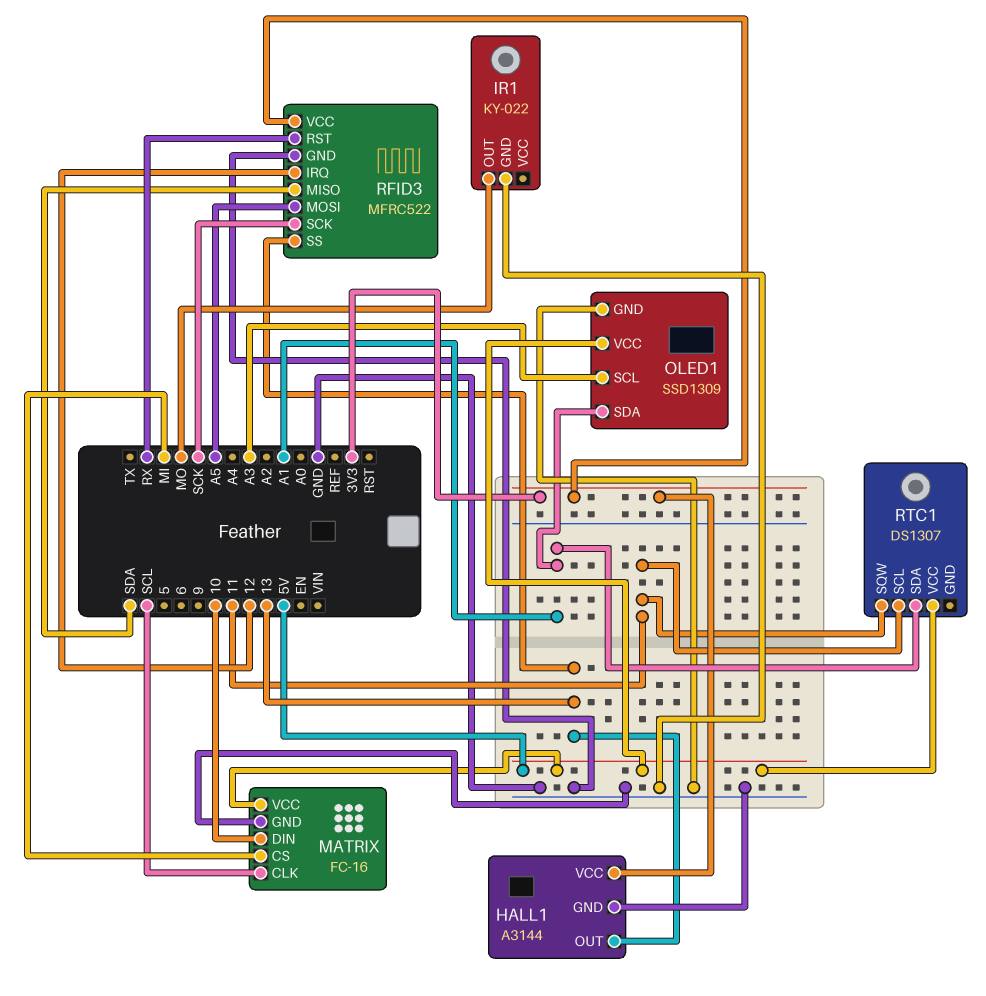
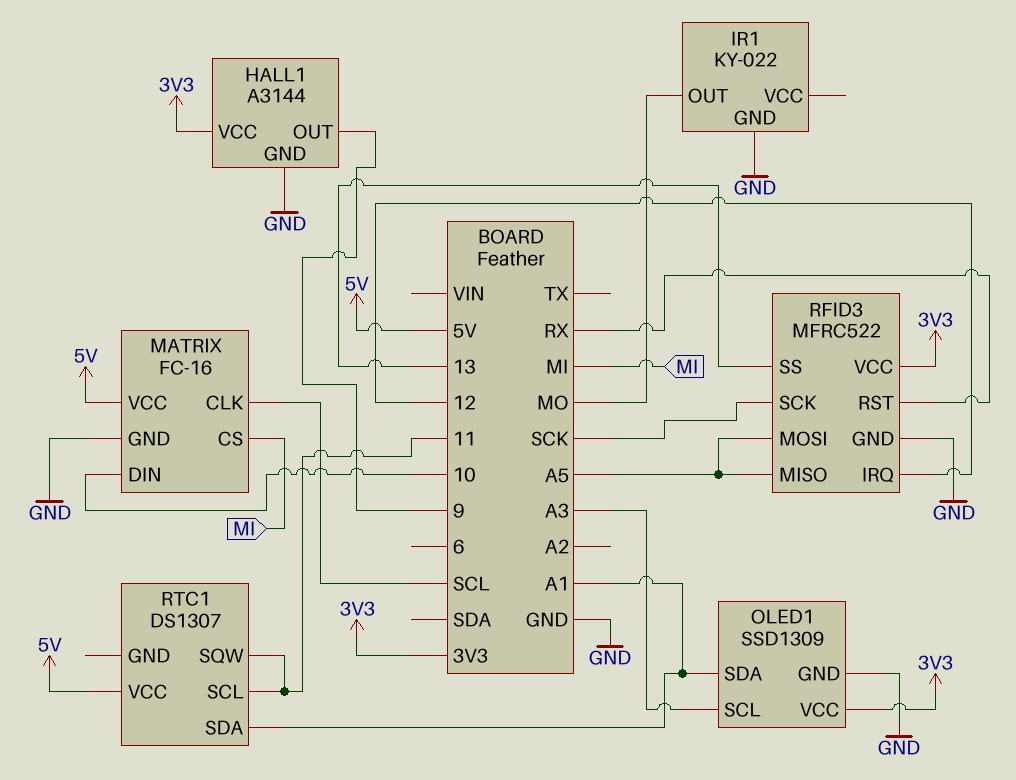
HALL1 pin OUT: 13 -> 9
OLED1 pin VCC: 5V -> 3V3
RFID3 pin MISO: SDA -> A5

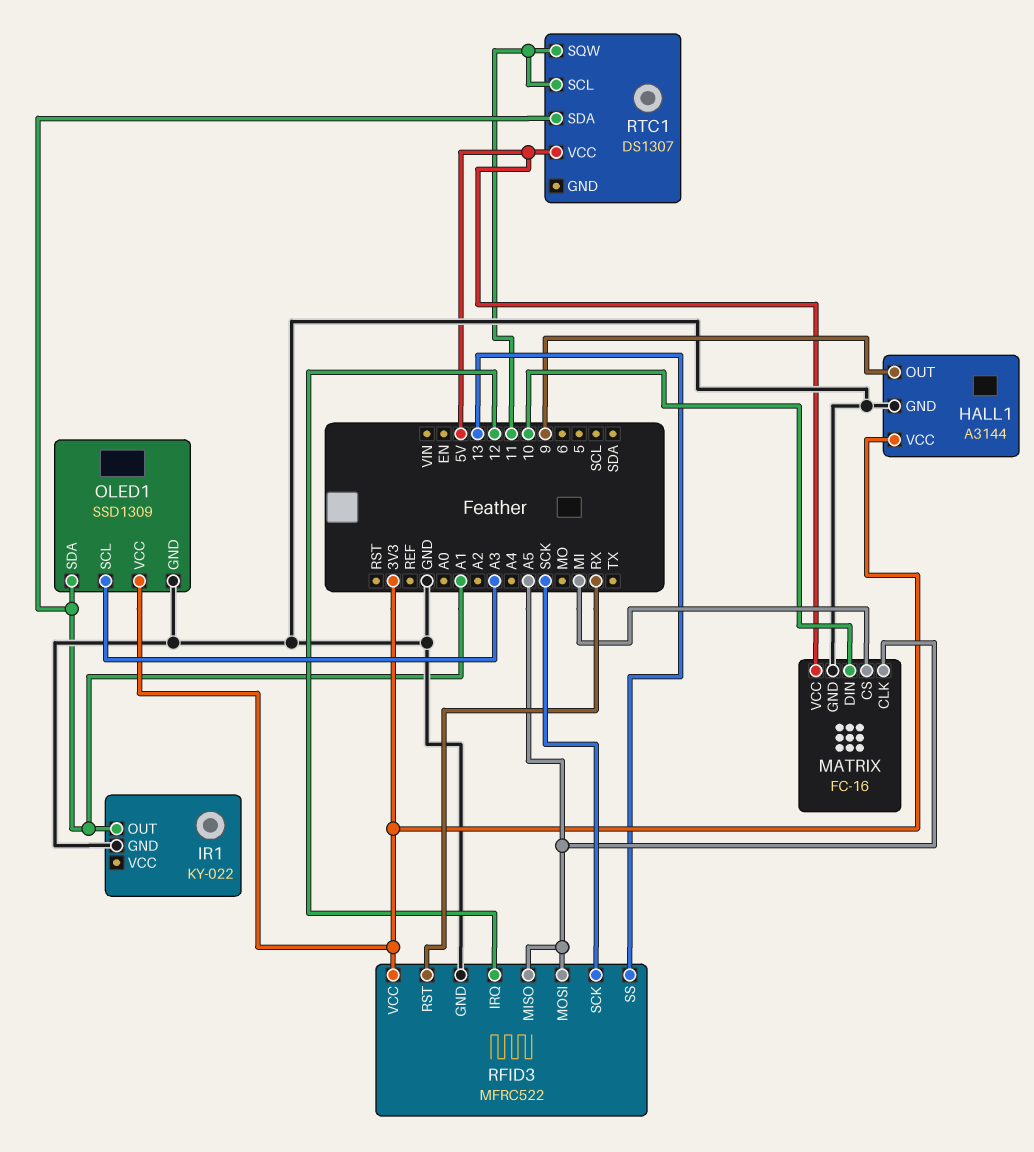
IR1 pin OUT: MO -> A1
MATRIX pin CLK: SCL -> A5

